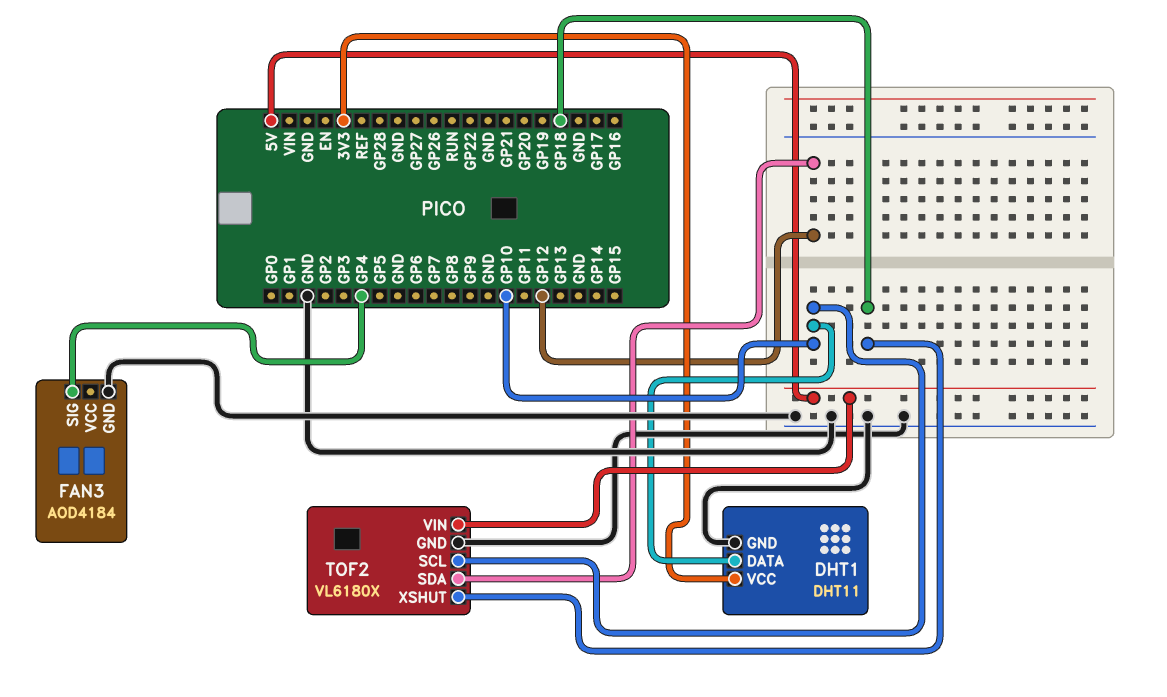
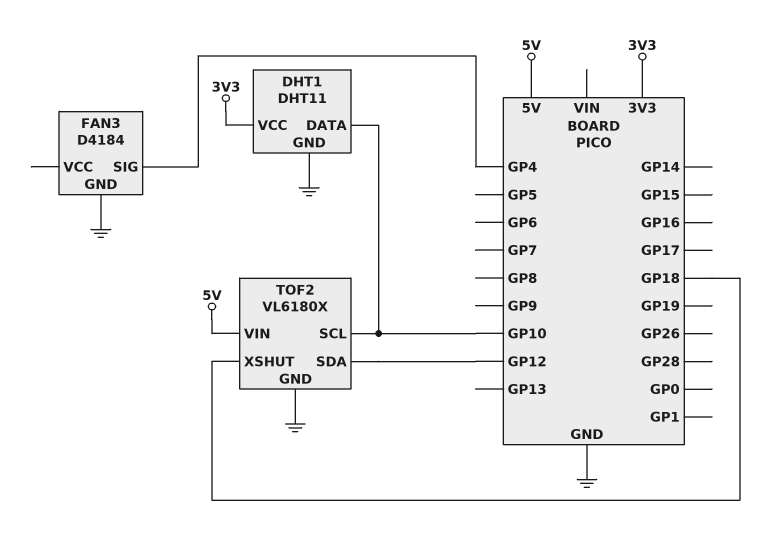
FAN3: AOD4184 -> D4184

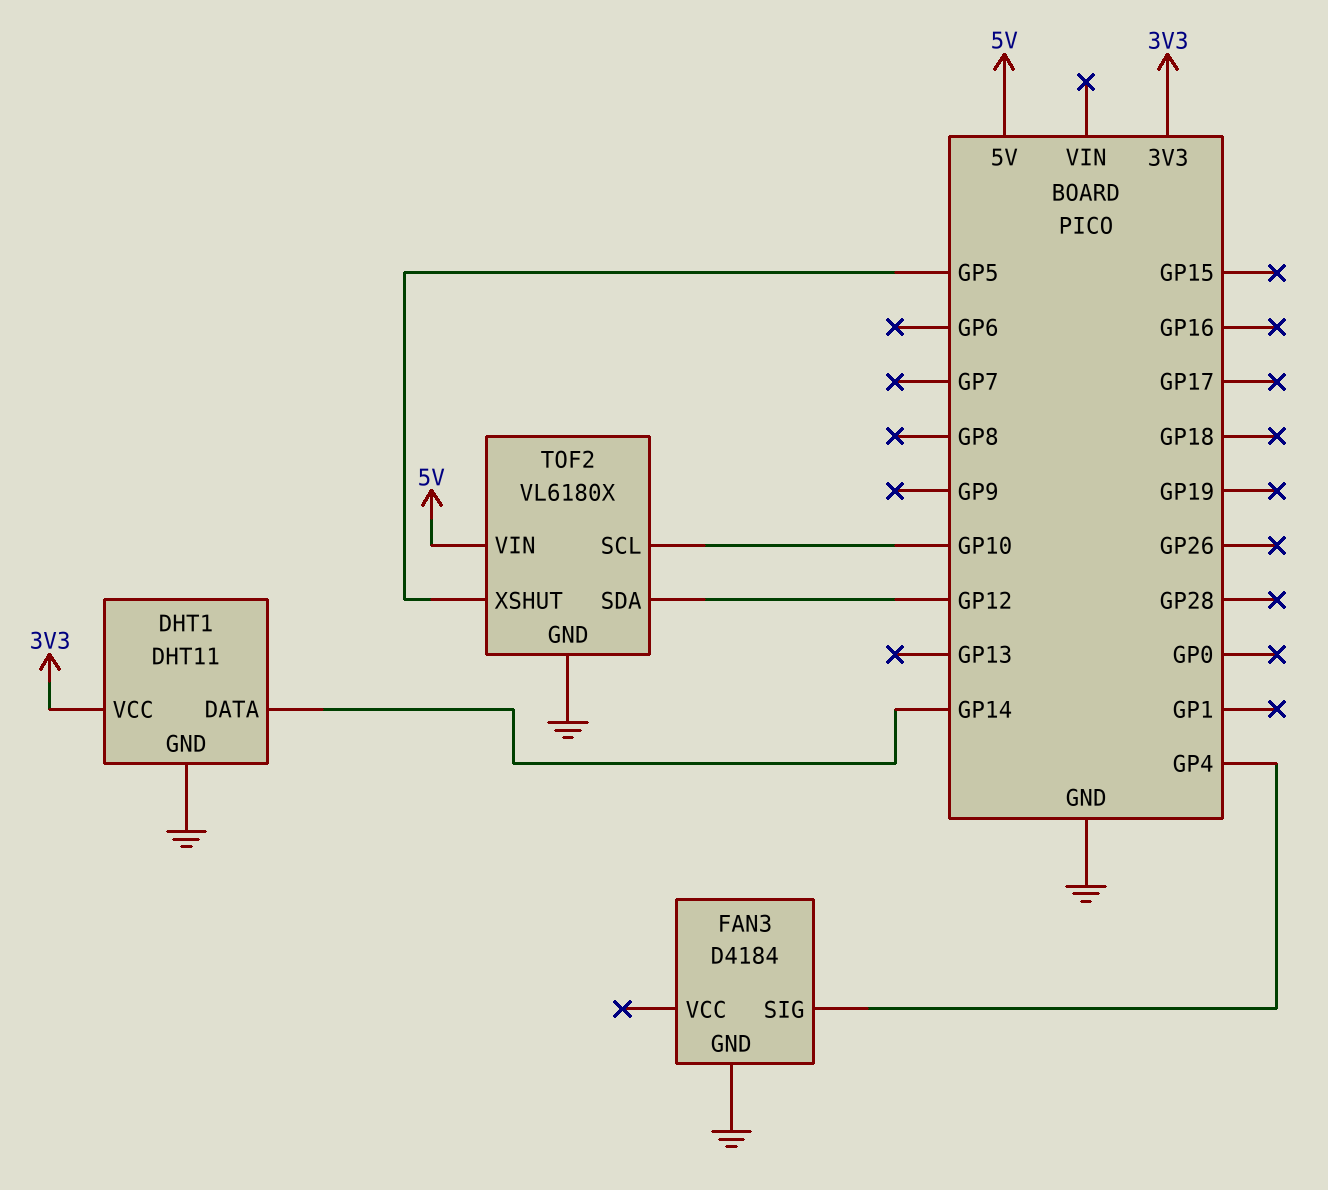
DHT1 pin DATA: GP10 -> GP14
TOF2 pin XSHUT: GP18 -> GP5

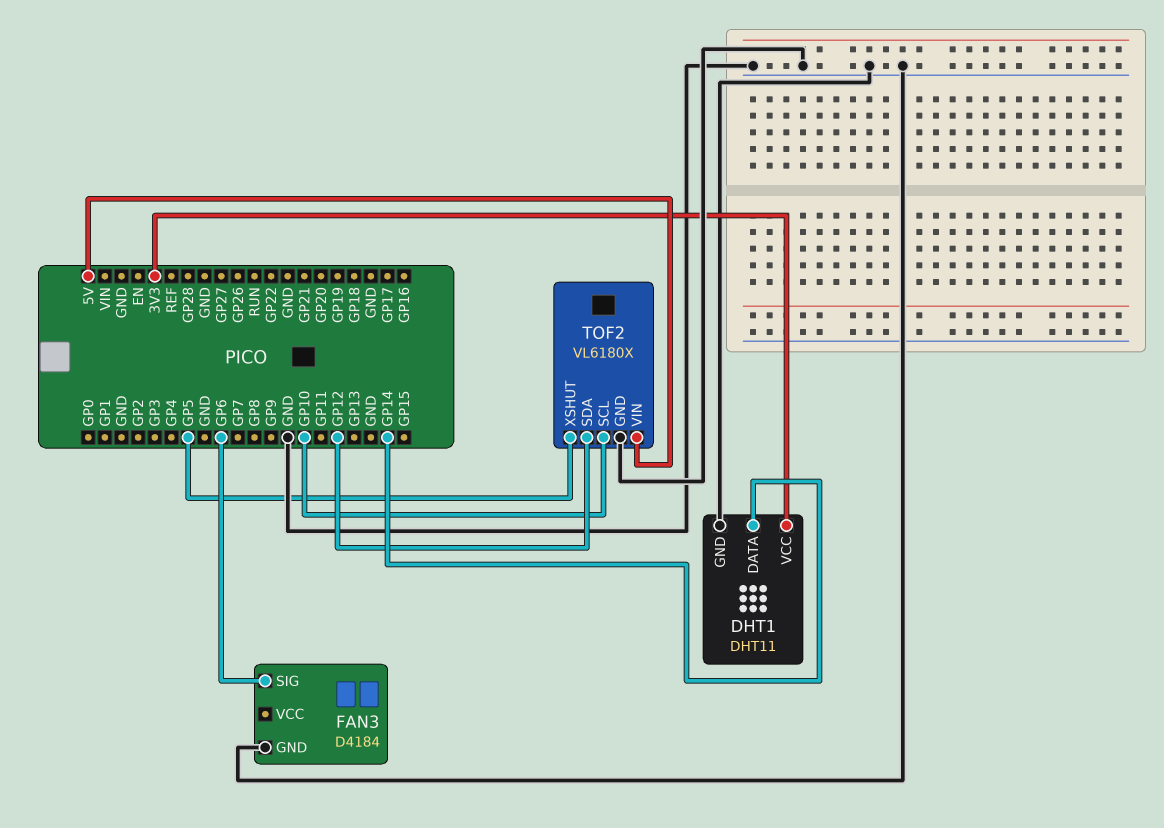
FAN3 pin SIG: GP4 -> GP6

